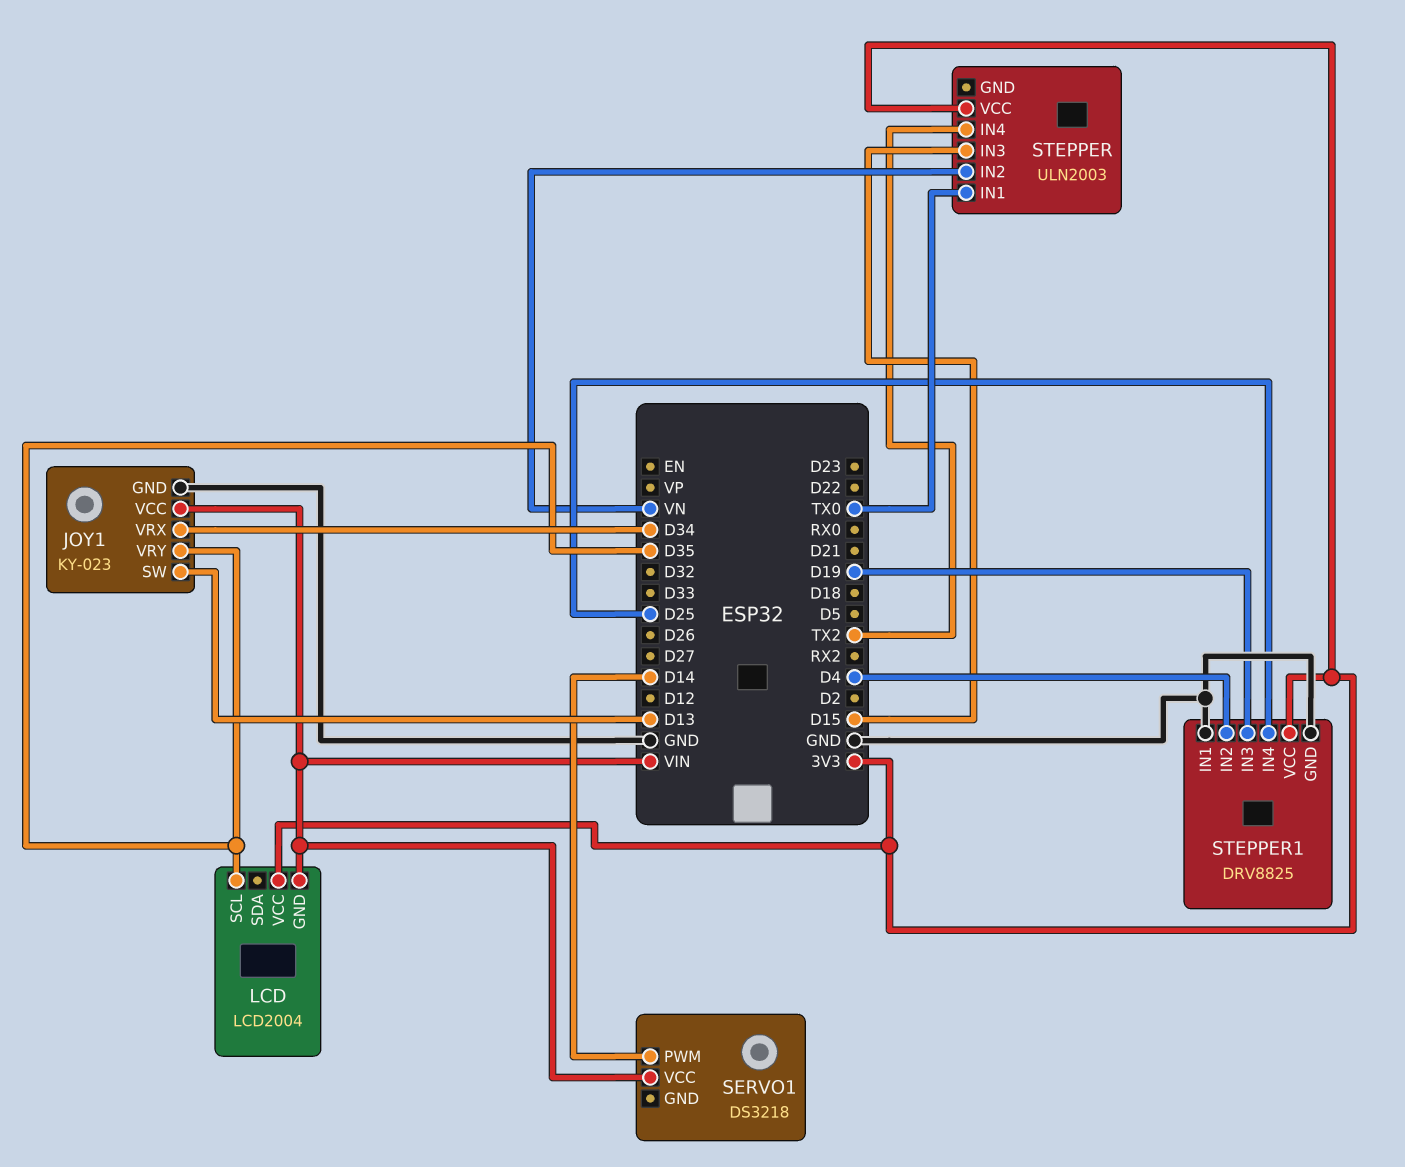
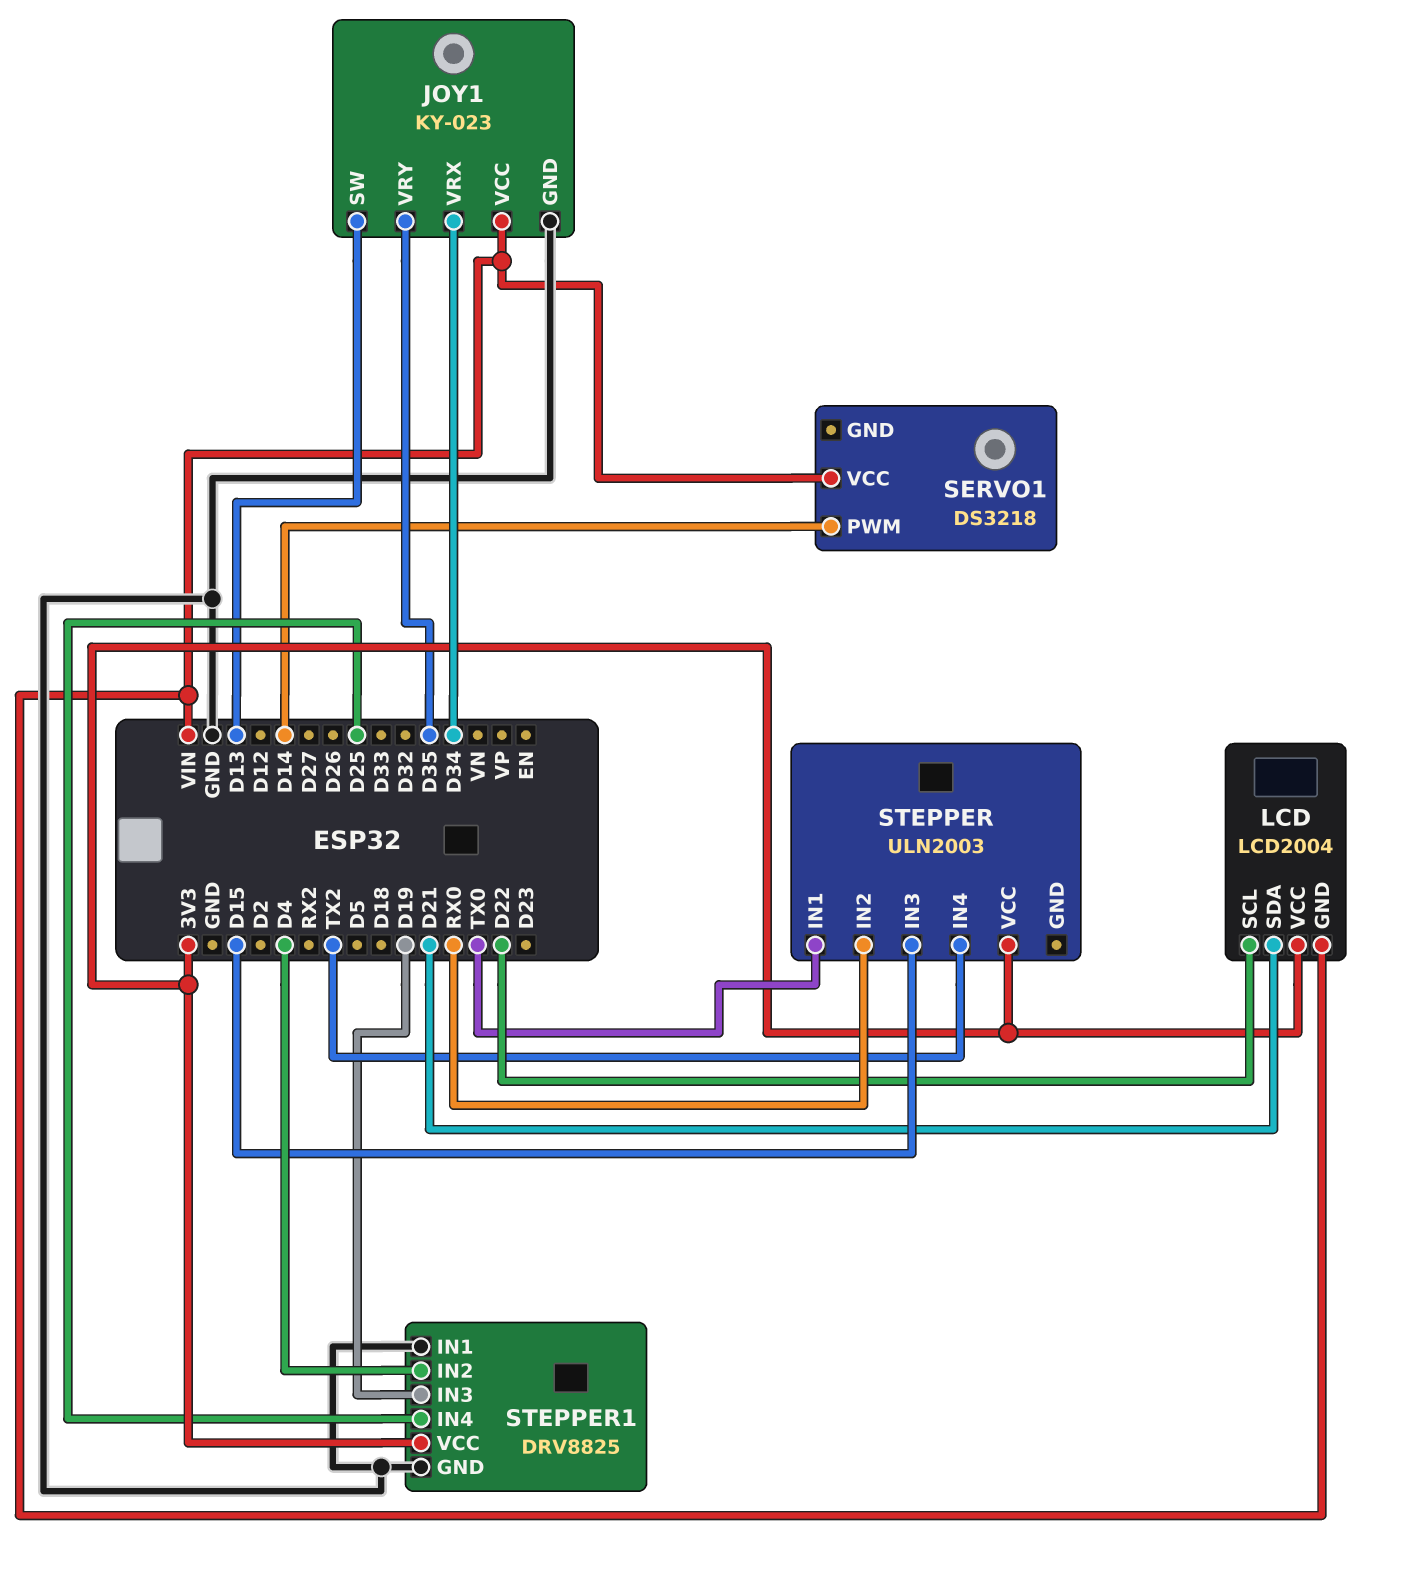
LCD pin SCL: D35 -> D22
LCD pin SDA: none -> D21
STEPPER pin IN2: VN -> RX0

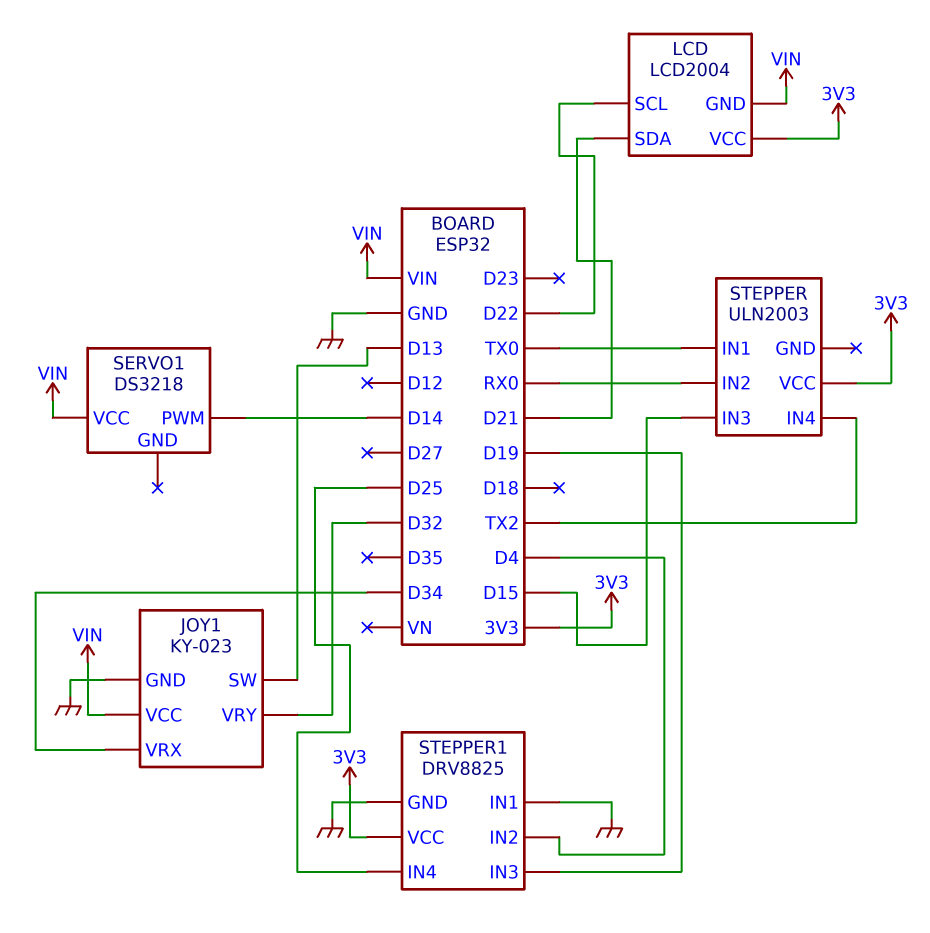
JOY1 pin VRY: D35 -> D32

